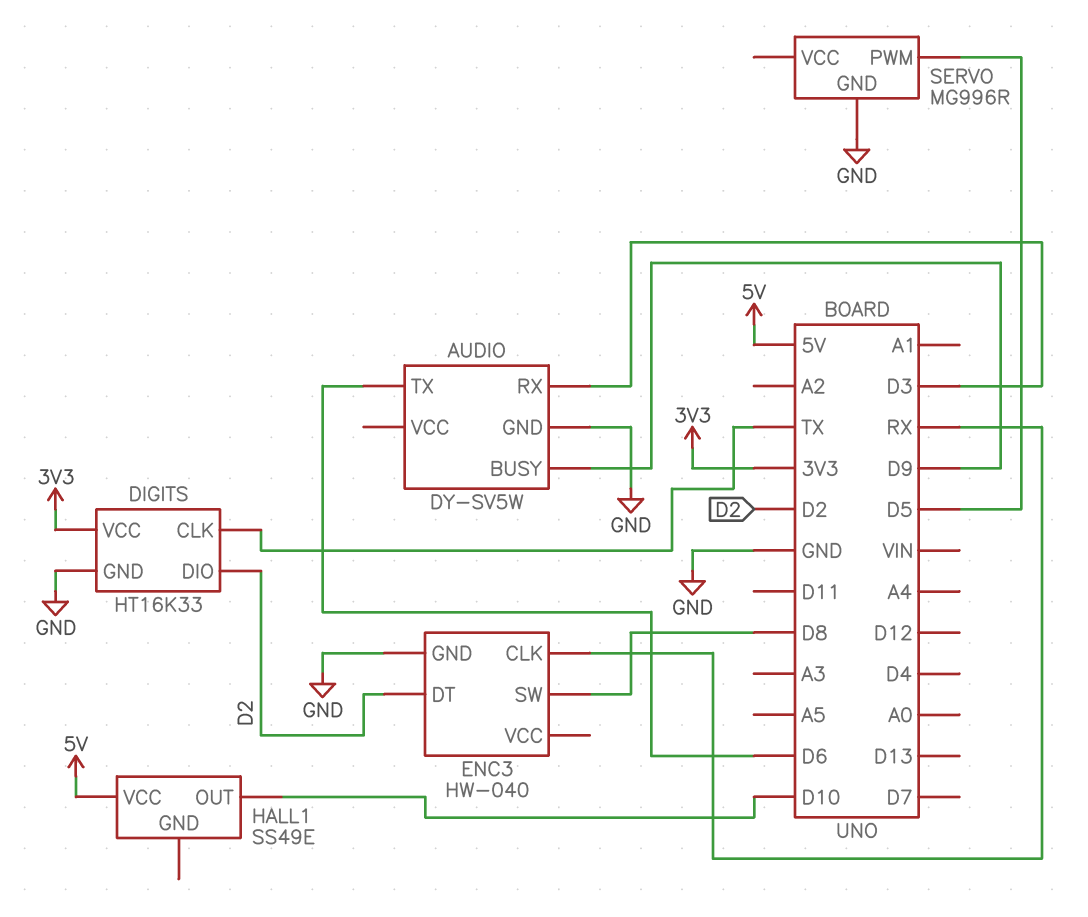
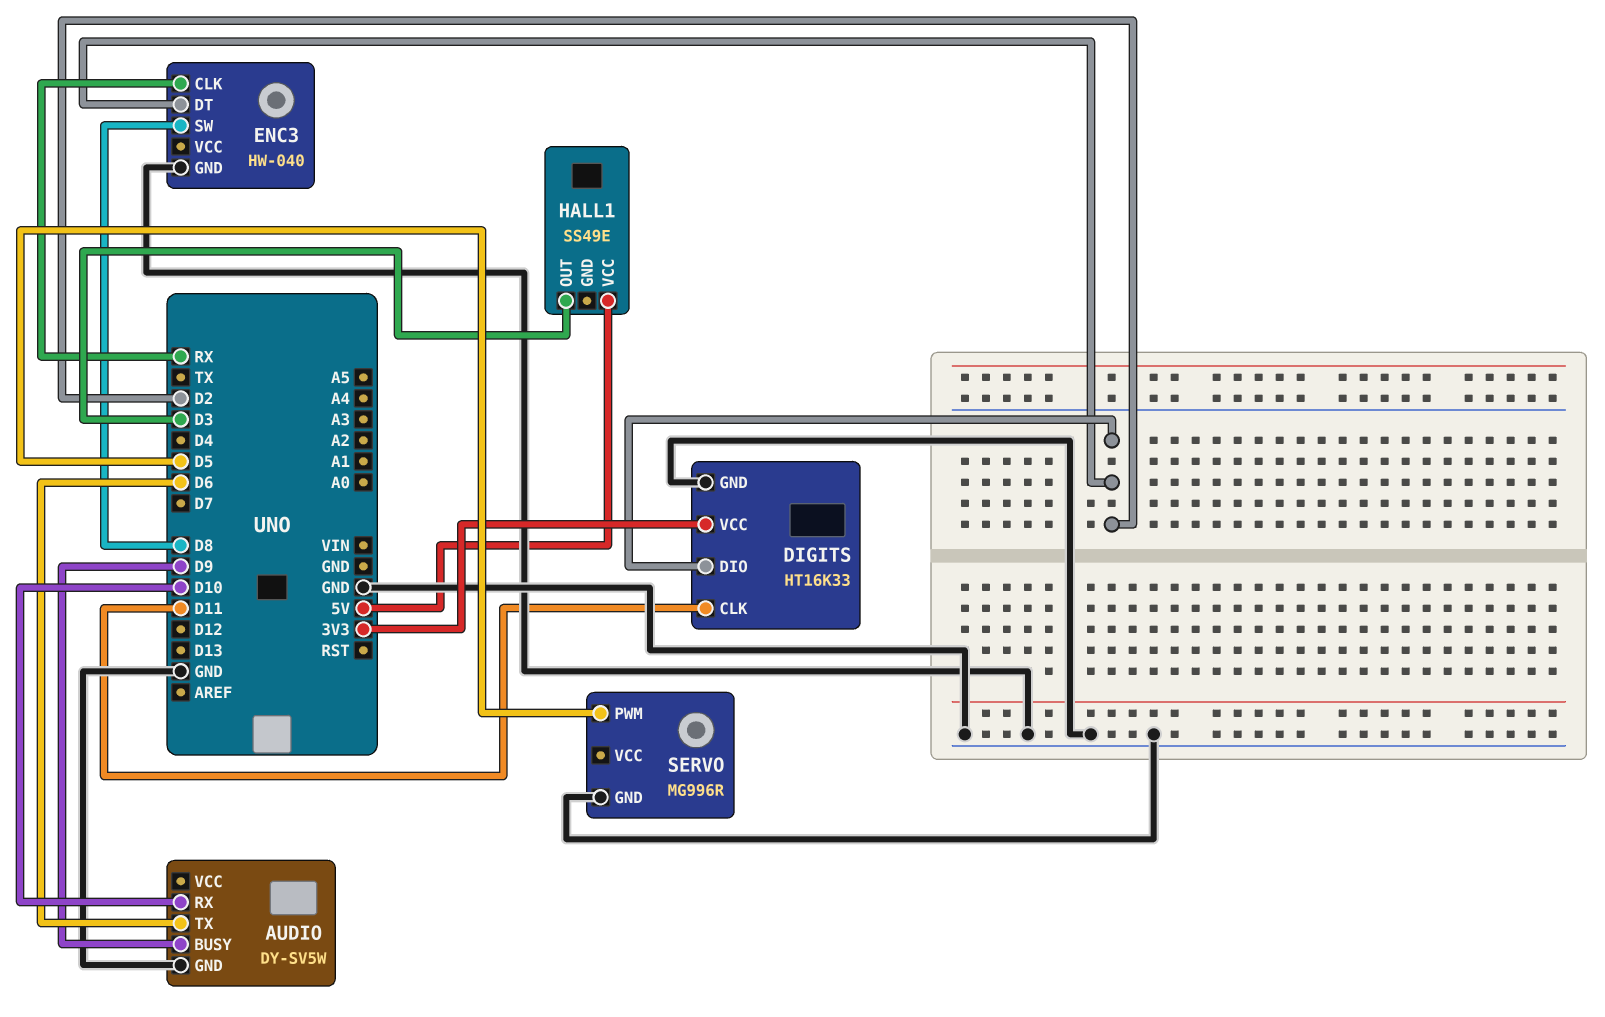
AUDIO pin RX: D3 -> D10
DIGITS pin CLK: TX -> D11
HALL1 pin OUT: D10 -> D3

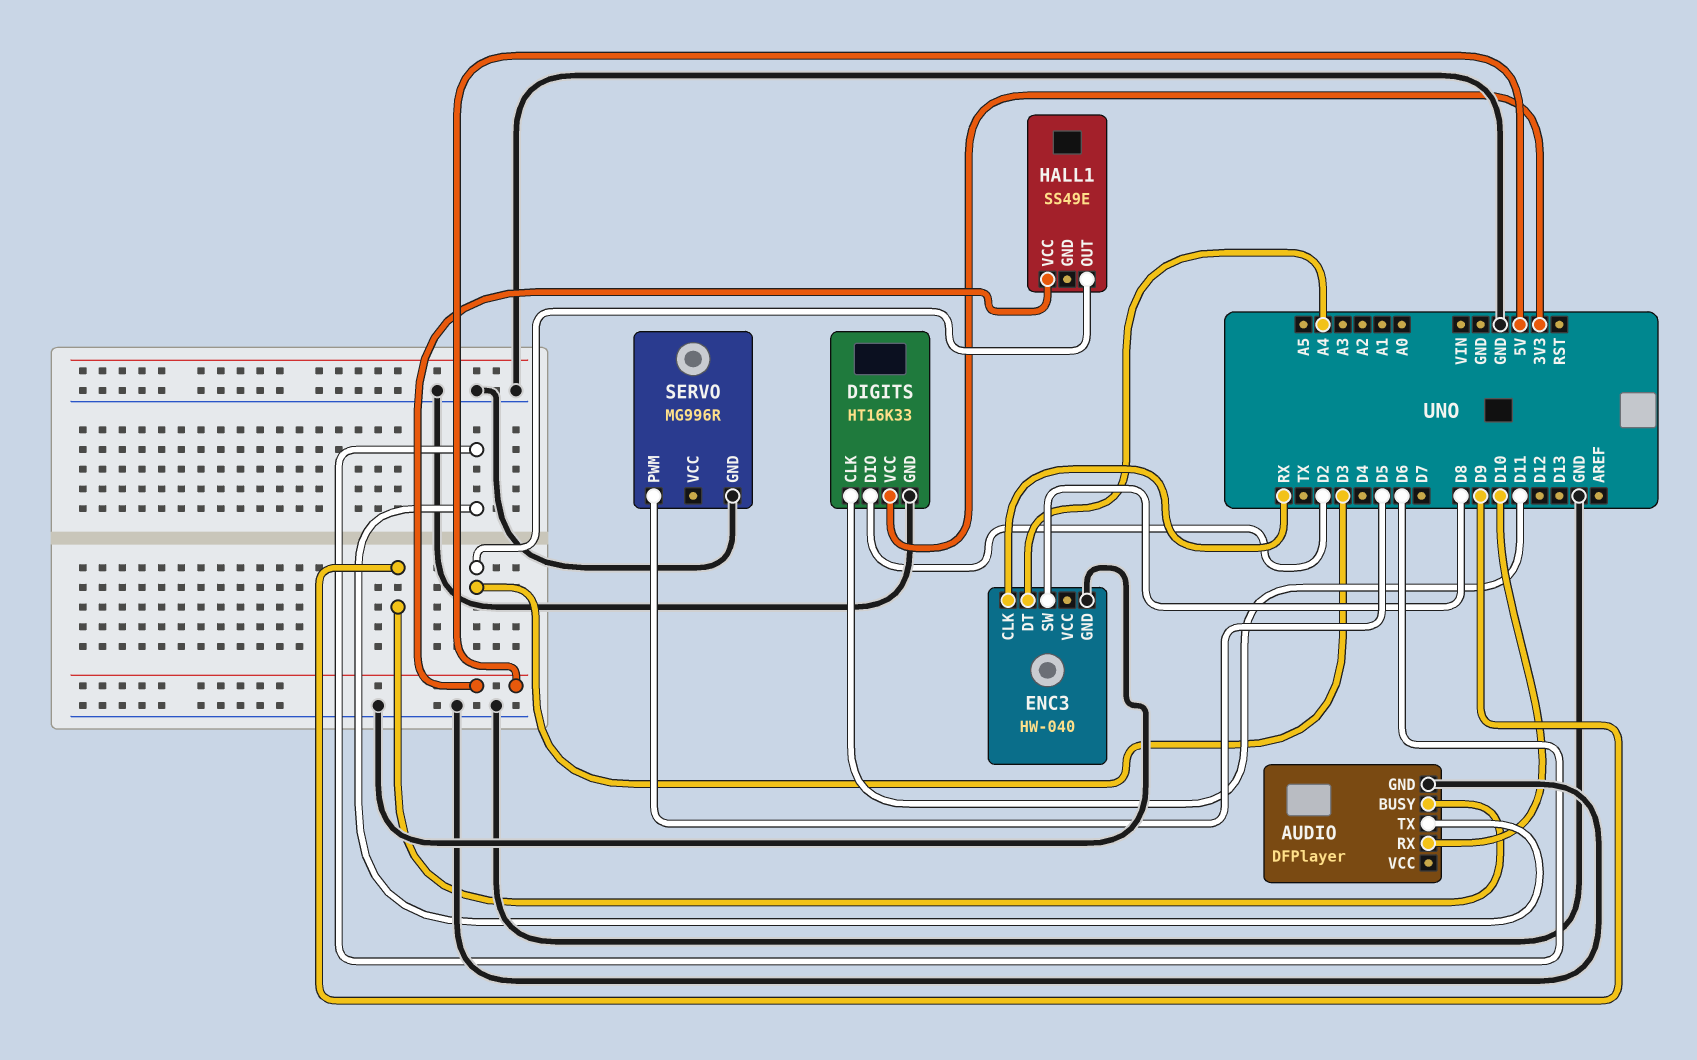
AUDIO: DY-SV5W -> DFPlayer
ENC3 pin DT: D2 -> A4

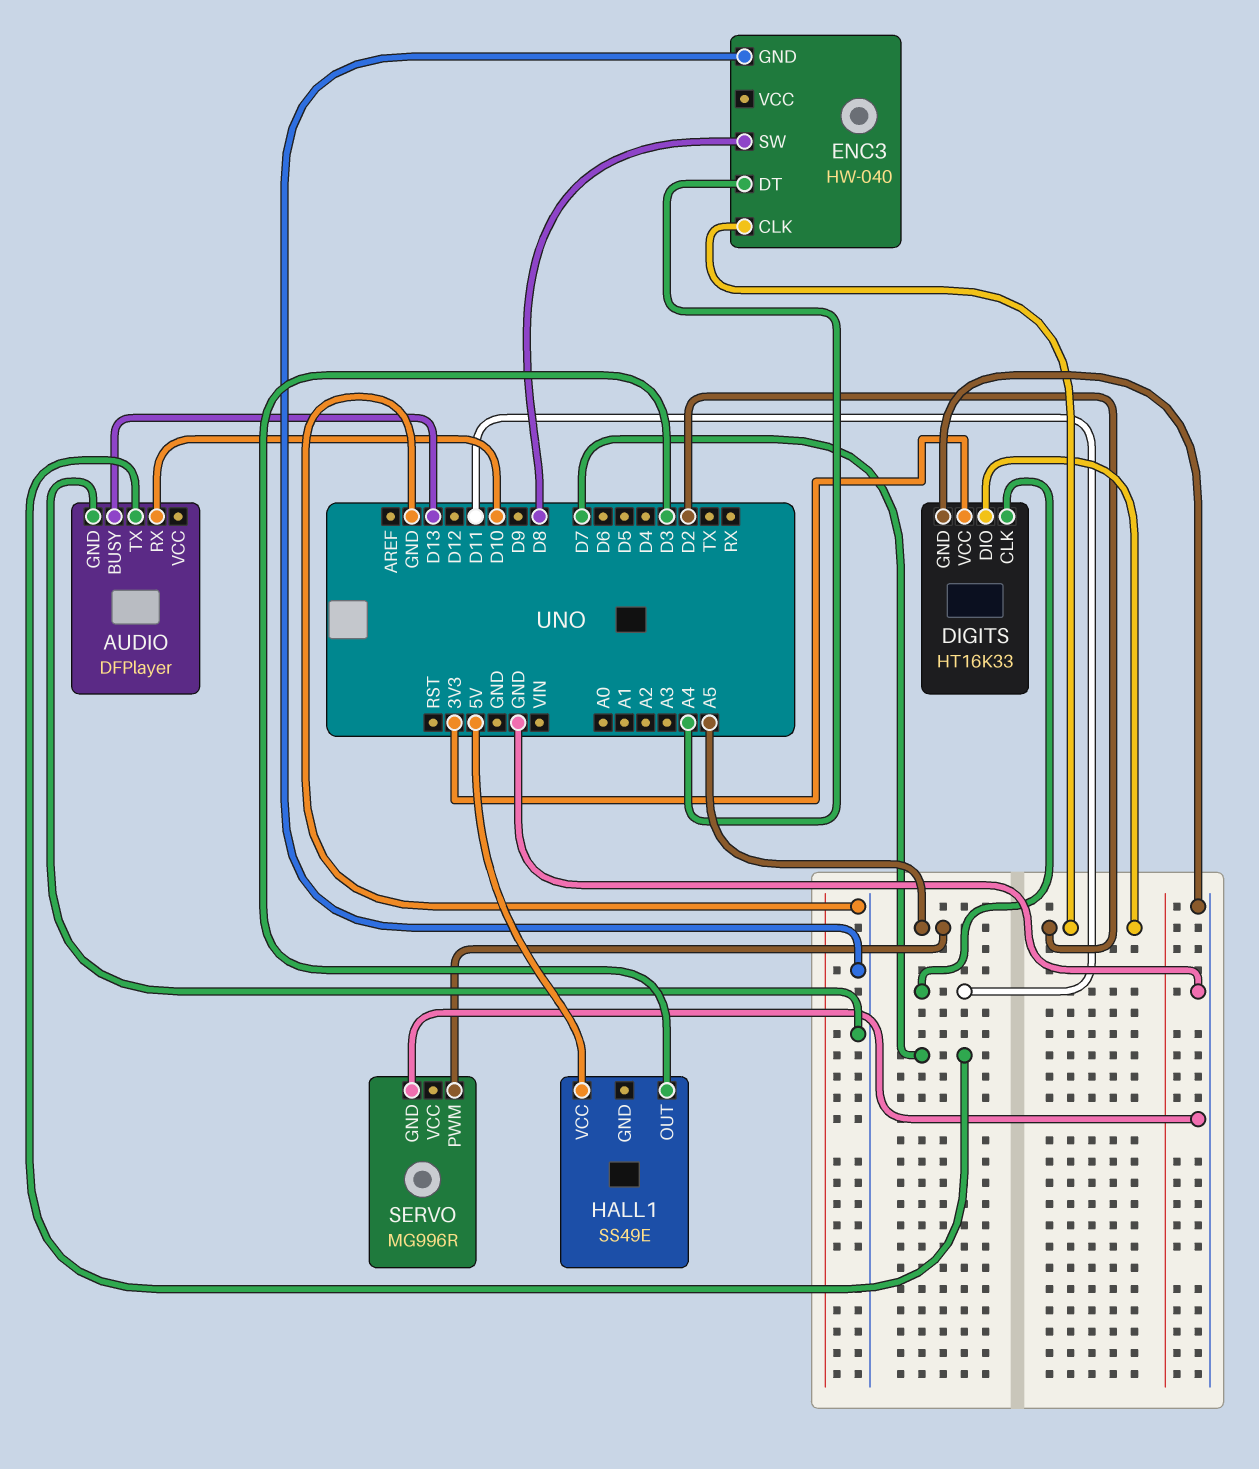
AUDIO pin BUSY: D9 -> D13
AUDIO pin TX: D6 -> D7
ENC3 pin CLK: RX -> D2
SERVO pin PWM: D5 -> A5

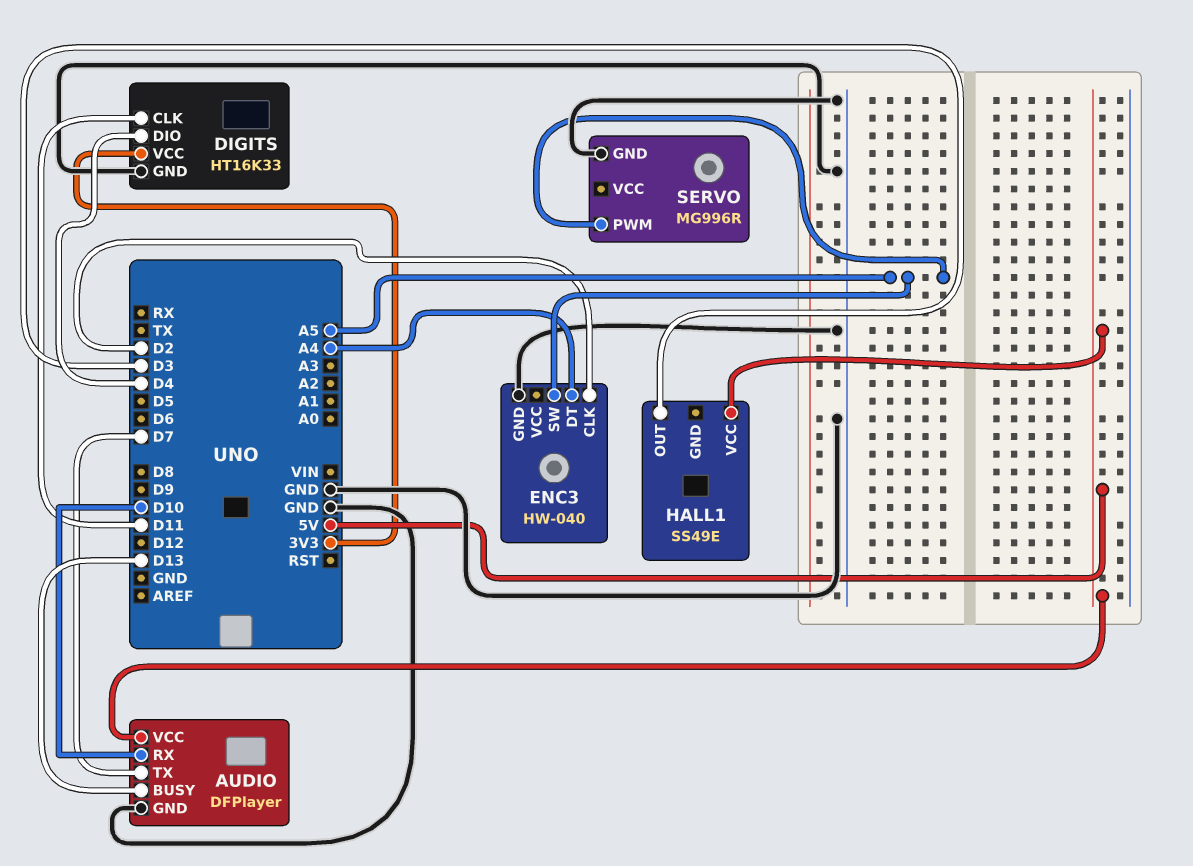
AUDIO pin VCC: none -> 5V
DIGITS pin DIO: D2 -> D4
ENC3 pin SW: D8 -> A5

